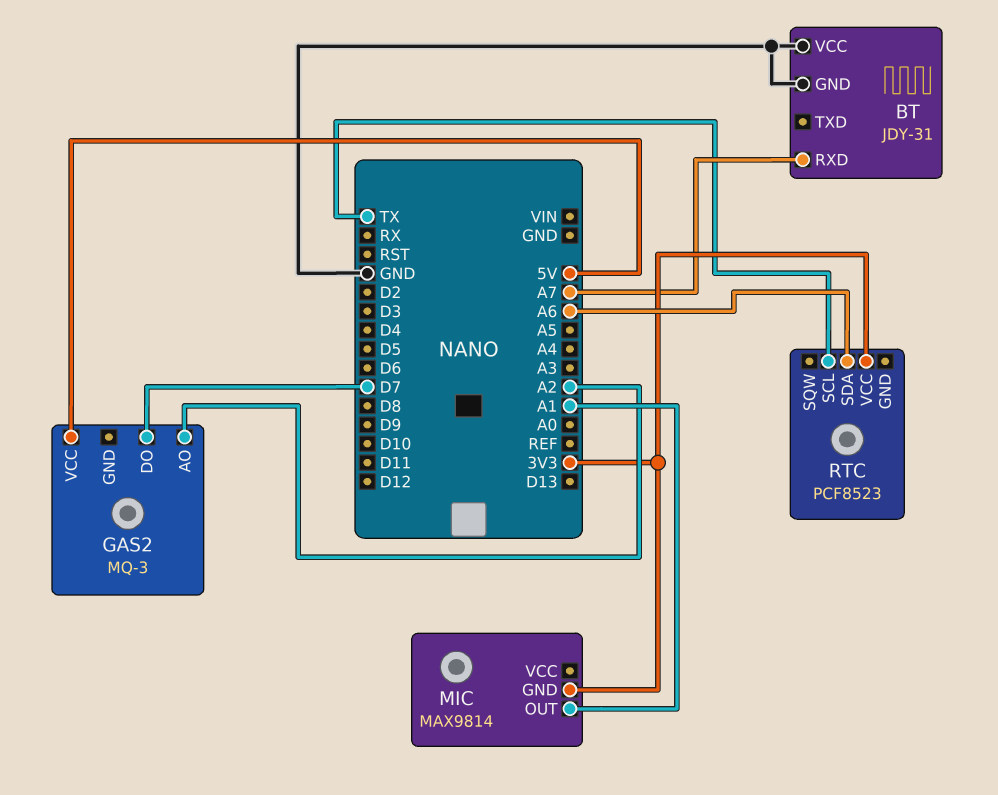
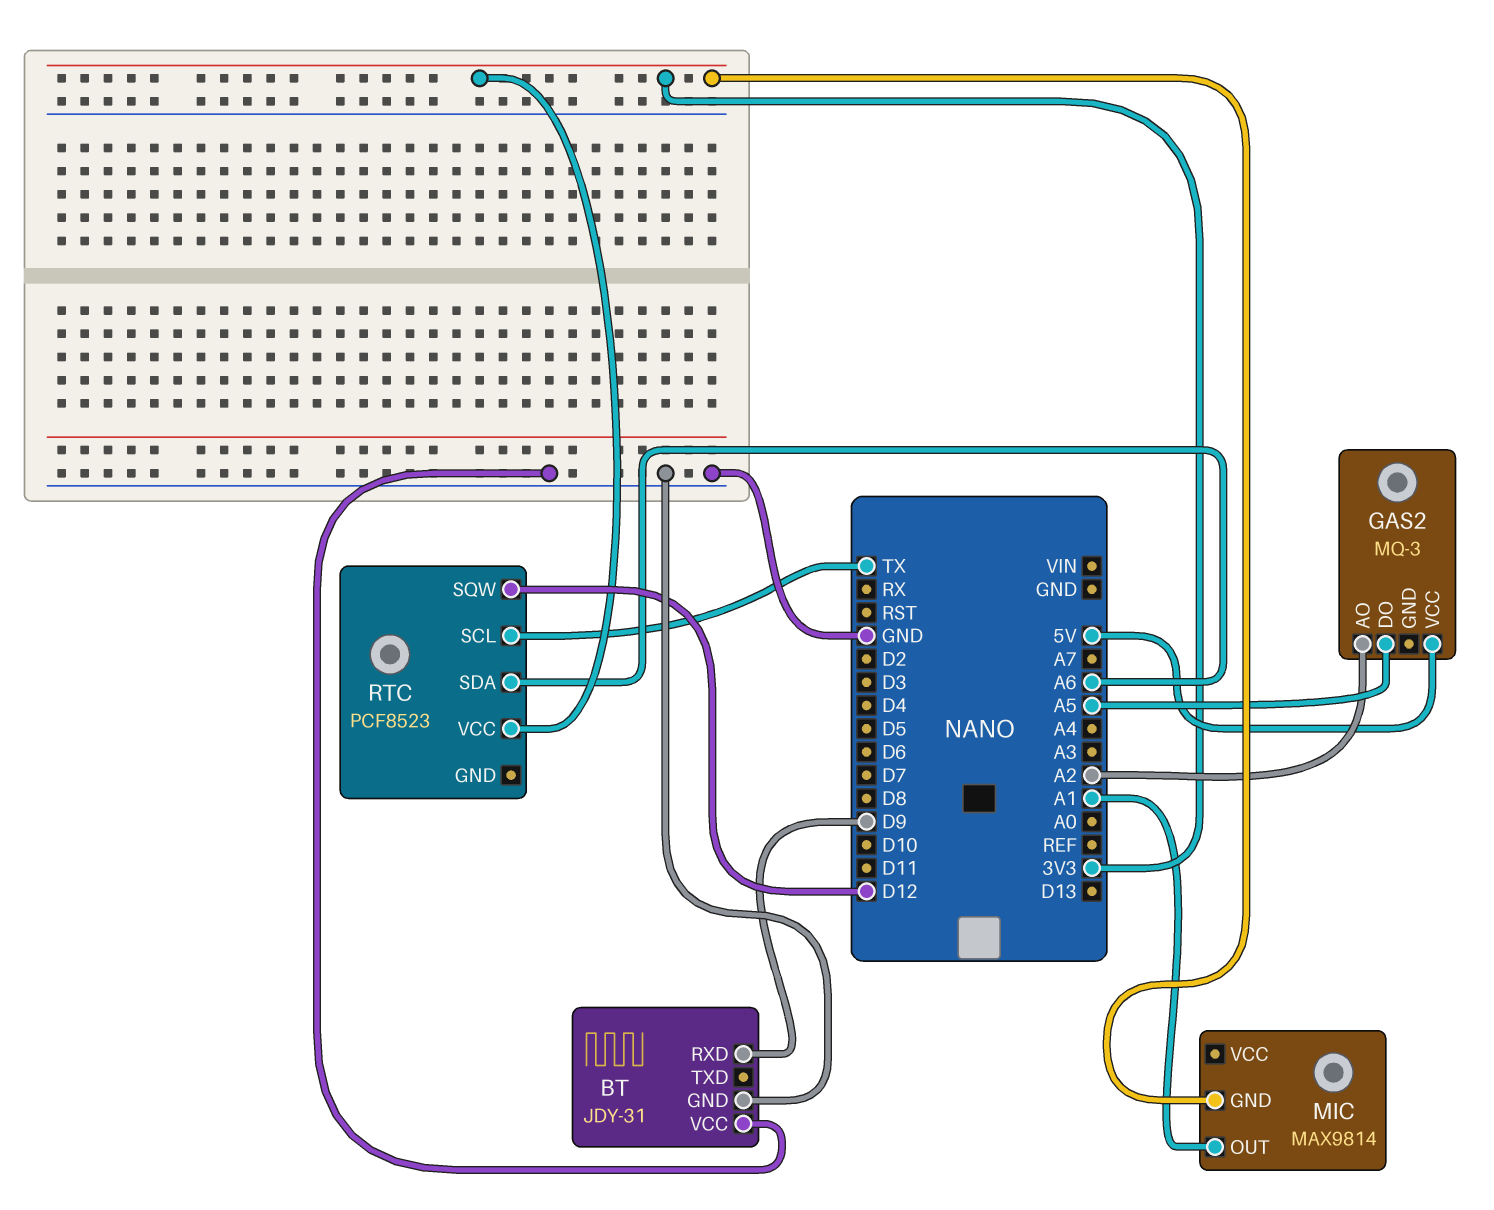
BT pin RXD: A7 -> D9
GAS2 pin DO: D7 -> A5
RTC pin SQW: none -> D12

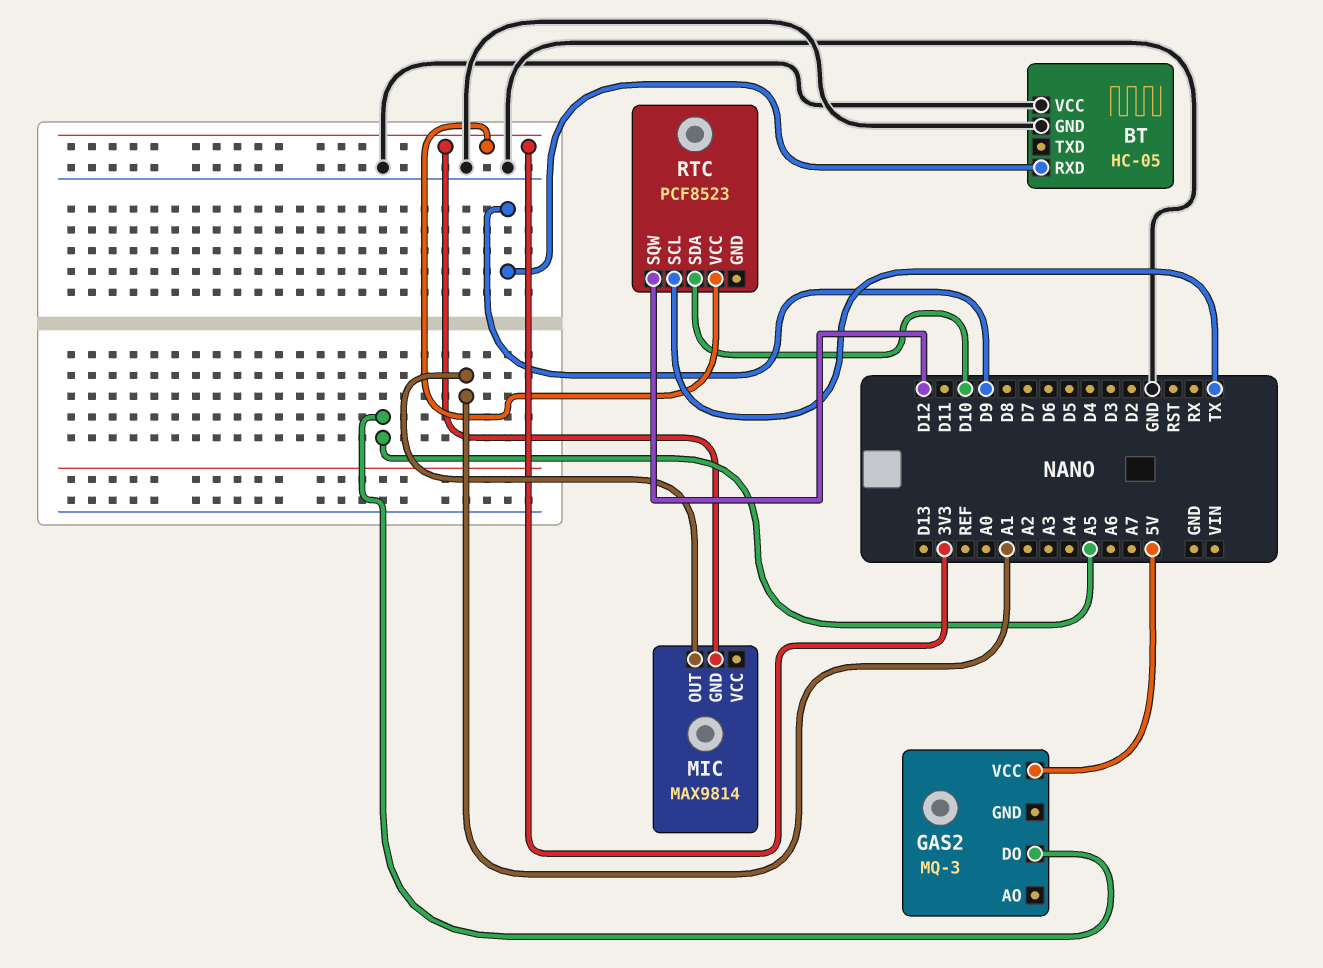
BT: JDY-31 -> HC-05
GAS2 pin AO: A2 -> none
RTC pin SDA: A6 -> D10

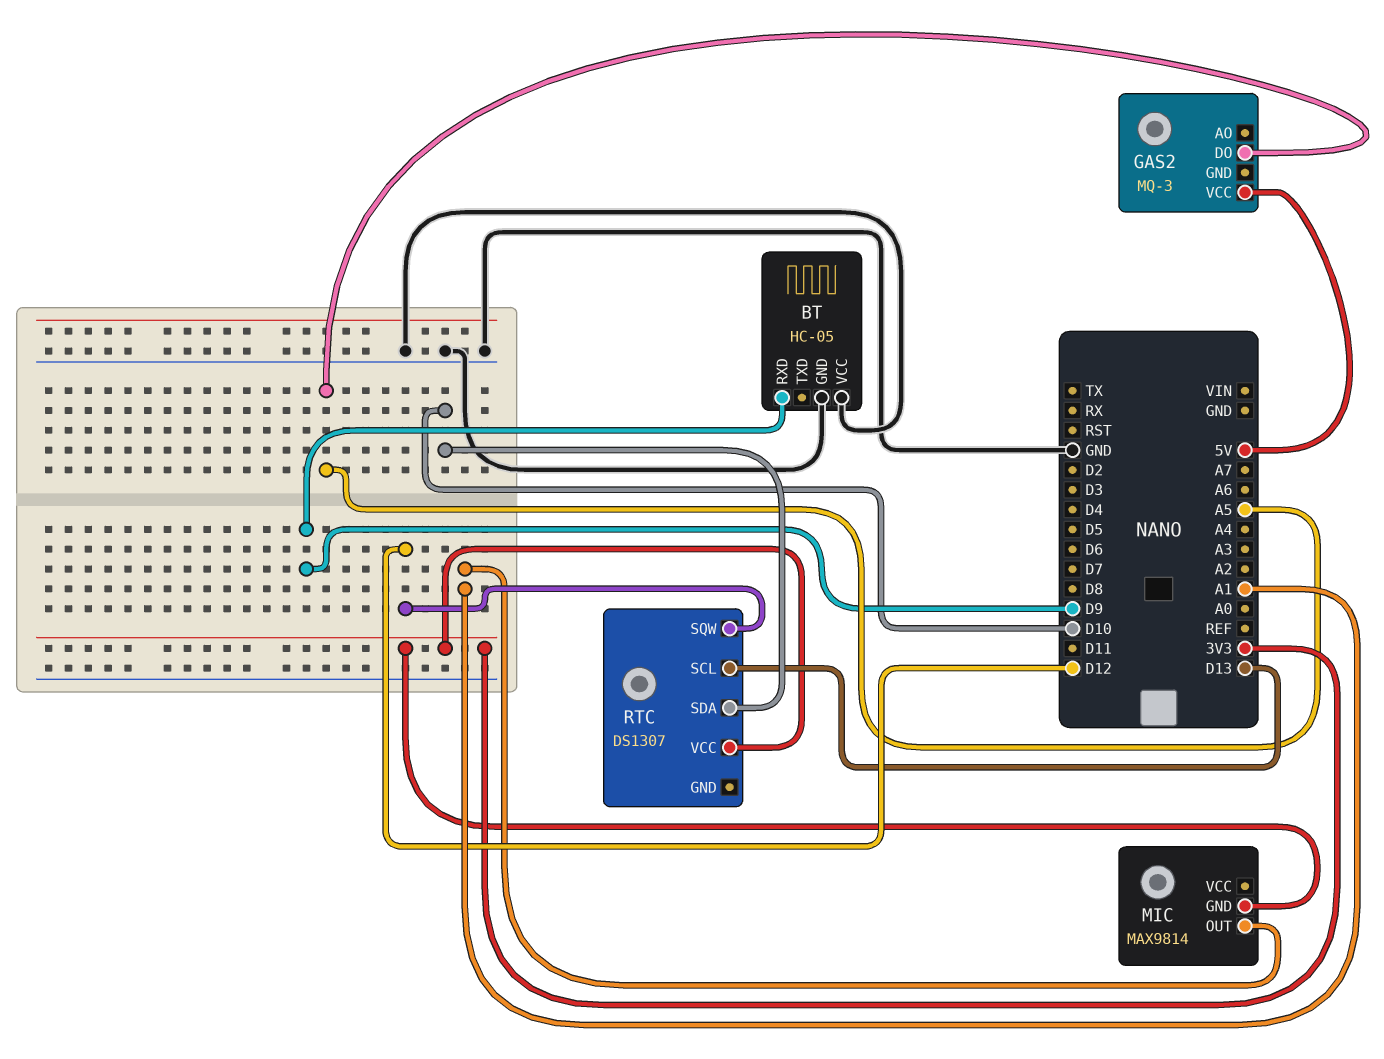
RTC: PCF8523 -> DS1307
RTC pin SCL: TX -> D13

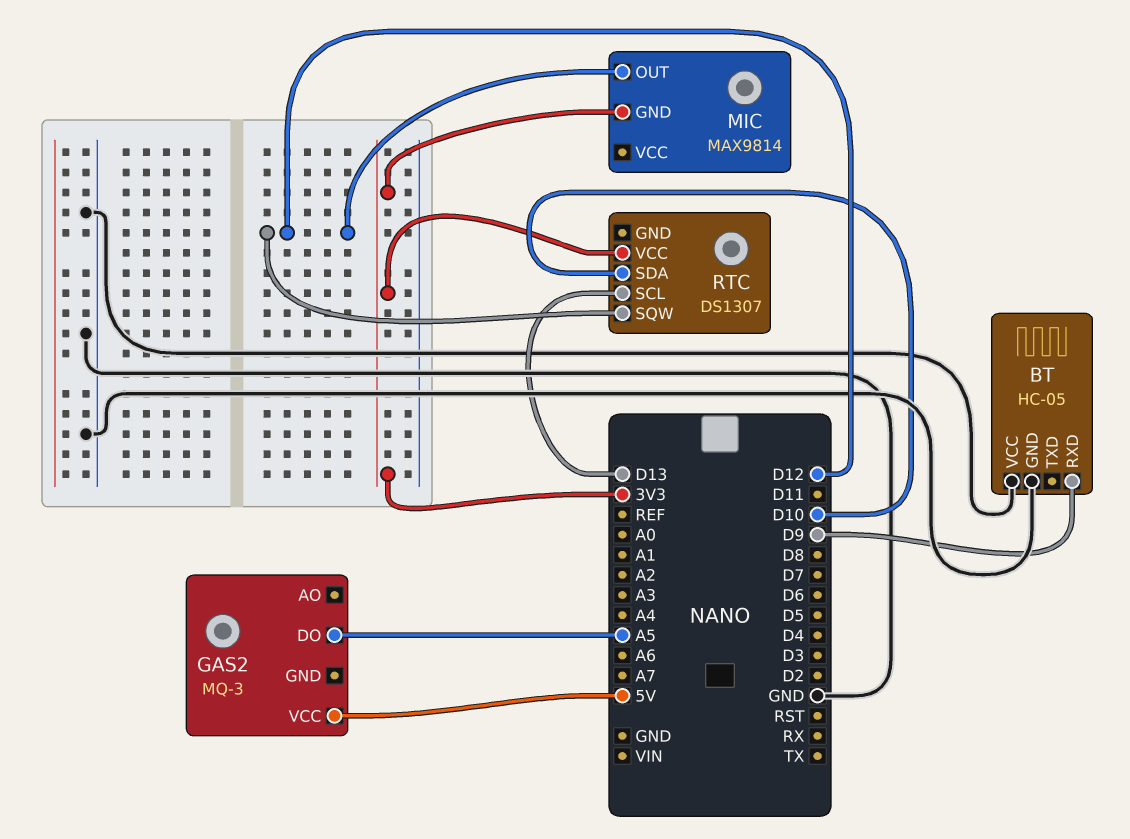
MIC pin OUT: A1 -> D12

